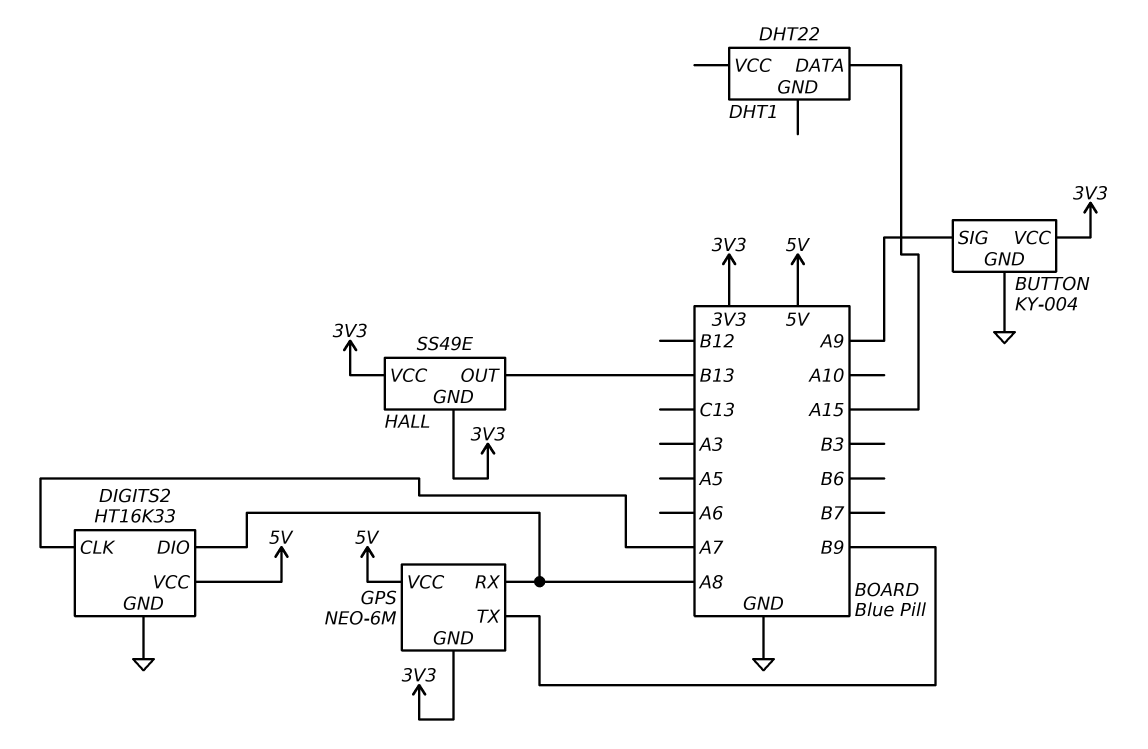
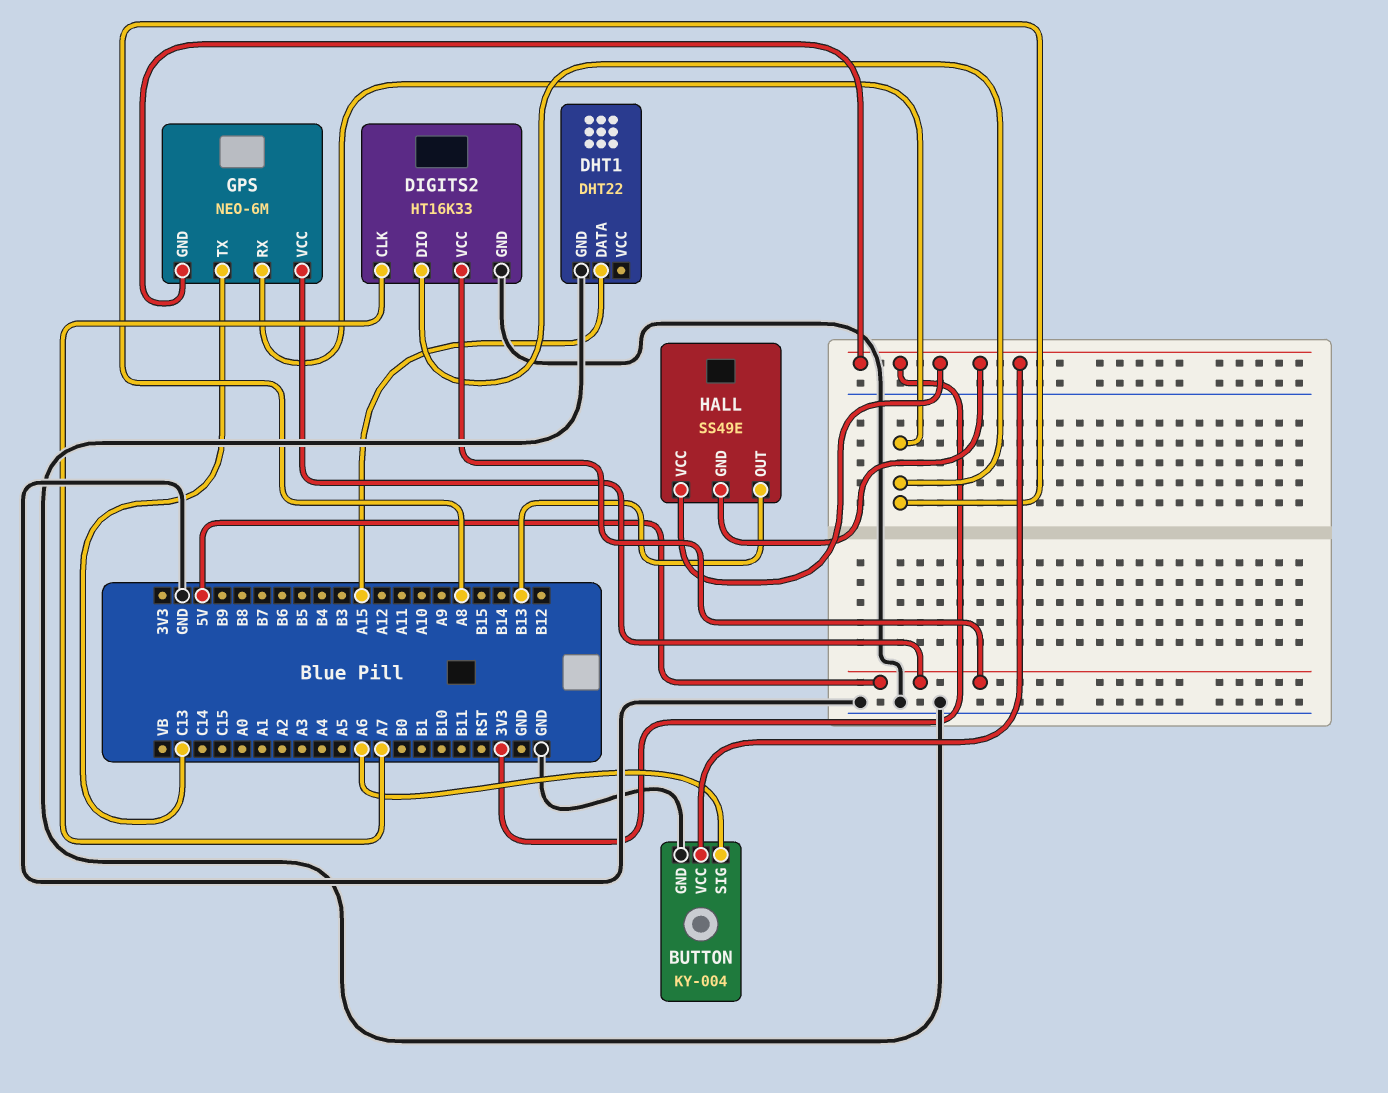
BUTTON pin SIG: A9 -> A6
DHT1 pin GND: none -> GND
GPS pin TX: B9 -> C13

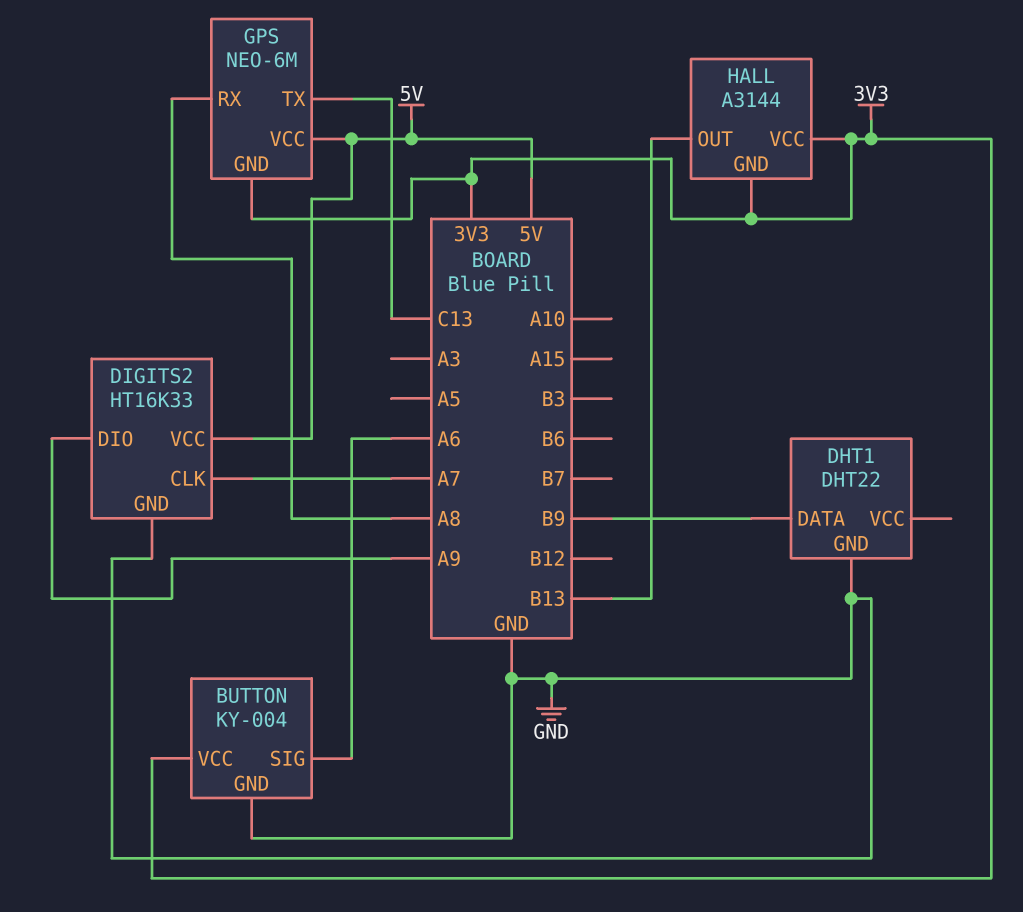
DHT1 pin DATA: A15 -> B9
DIGITS2 pin DIO: A8 -> A9
HALL: SS49E -> A3144

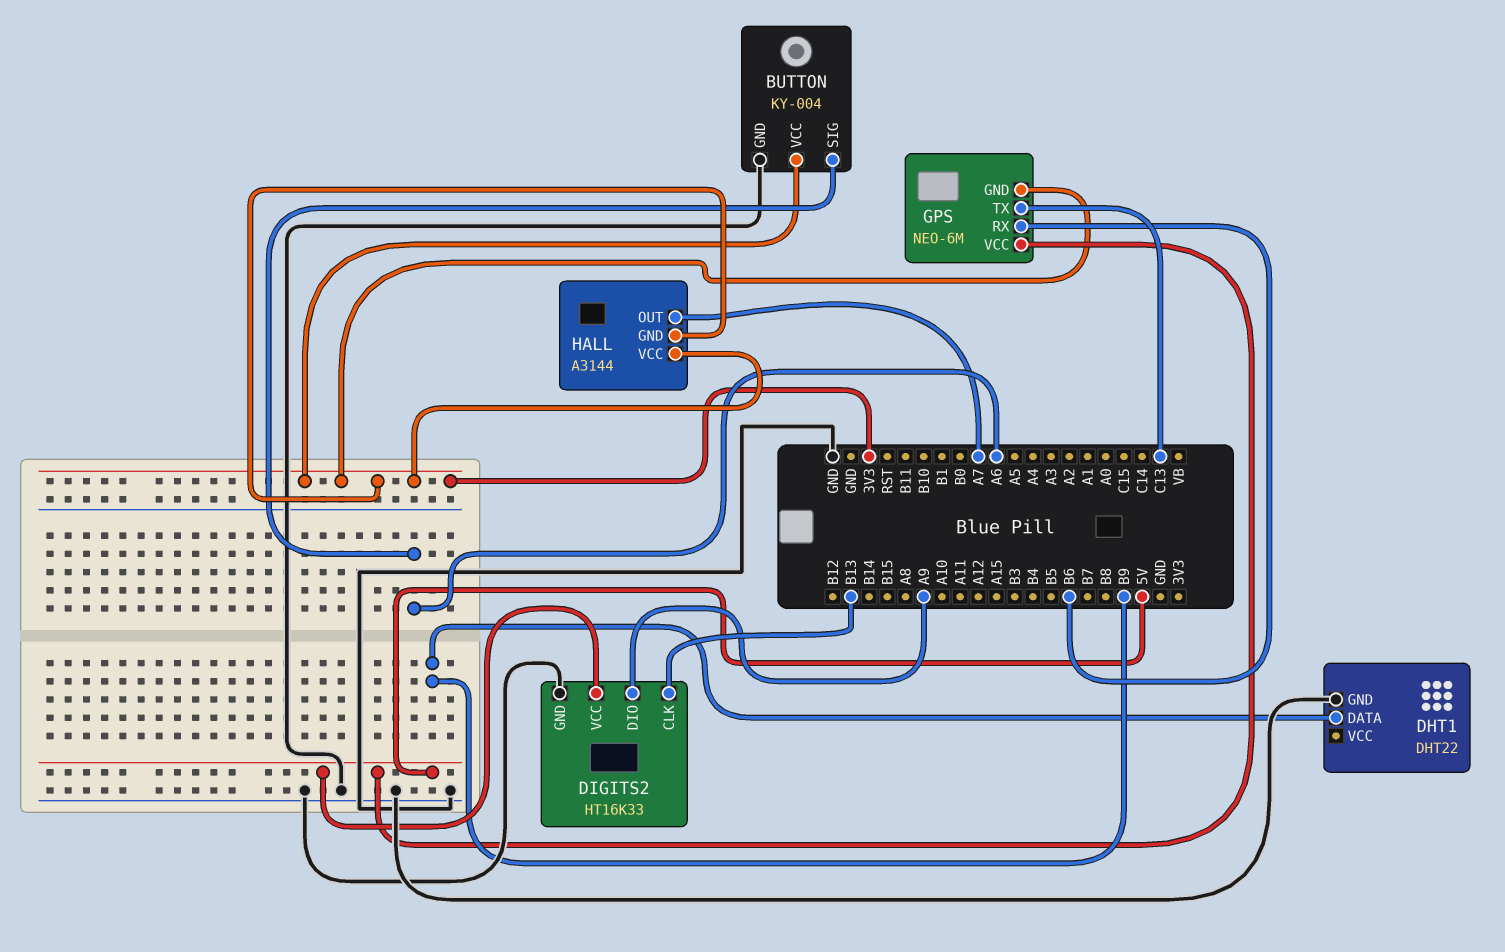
DIGITS2 pin CLK: A7 -> B13
GPS pin RX: A8 -> B6
HALL pin OUT: B13 -> A7

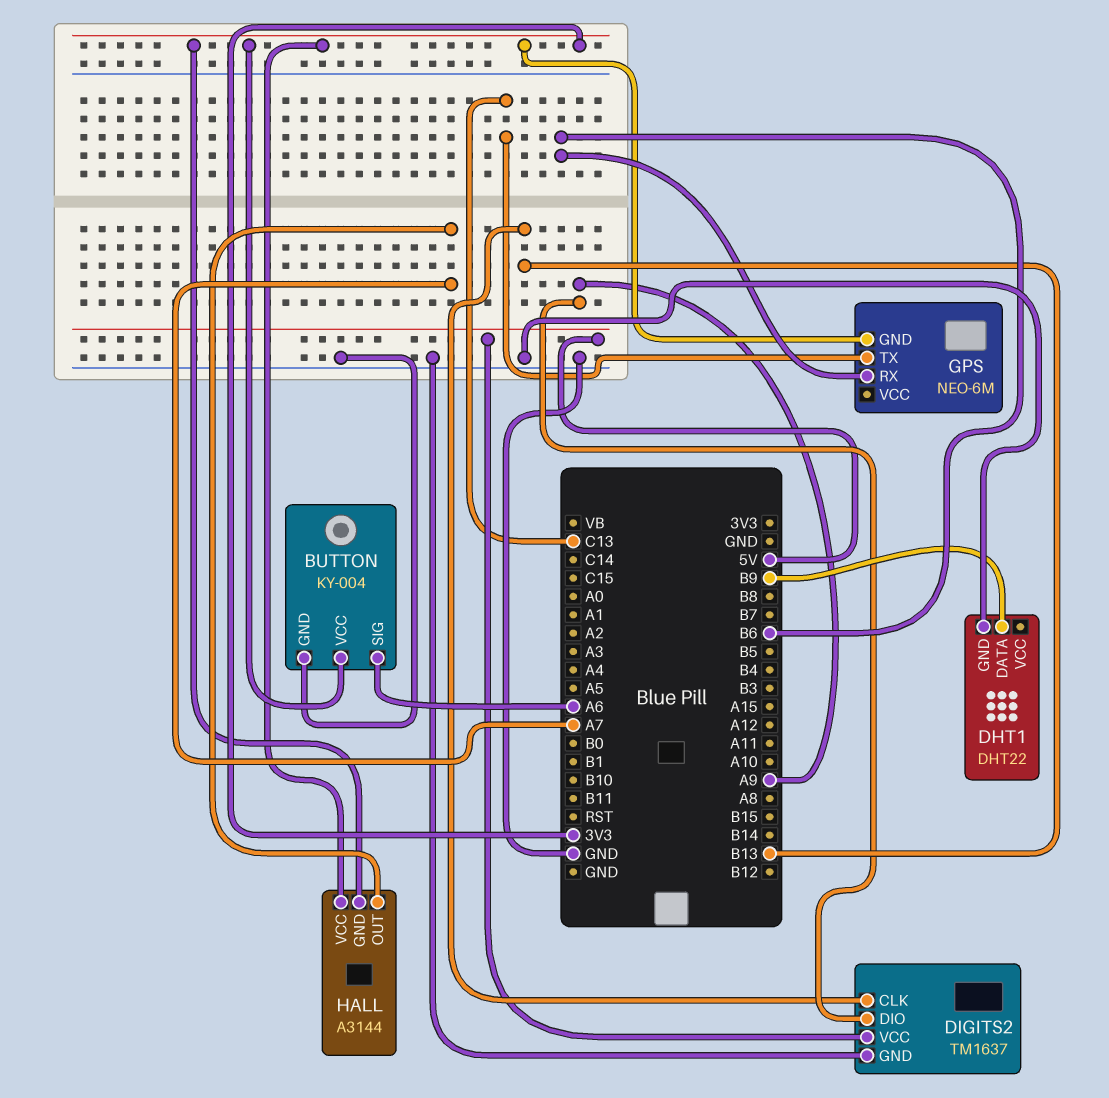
DIGITS2: HT16K33 -> TM1637
GPS pin VCC: 5V -> none

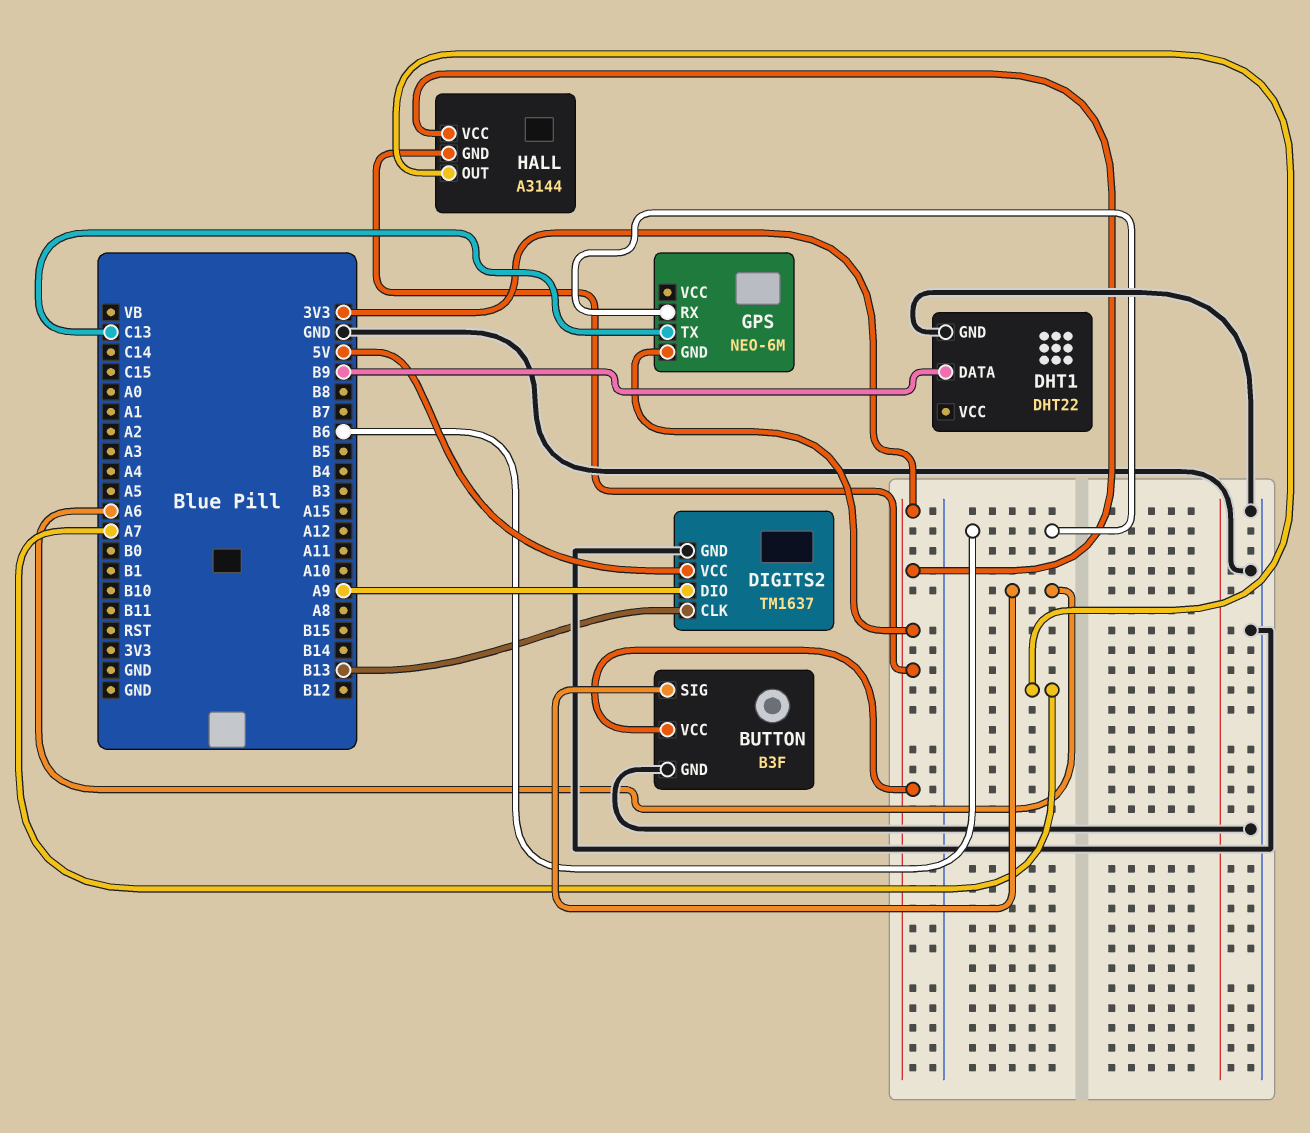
BUTTON: KY-004 -> B3F

